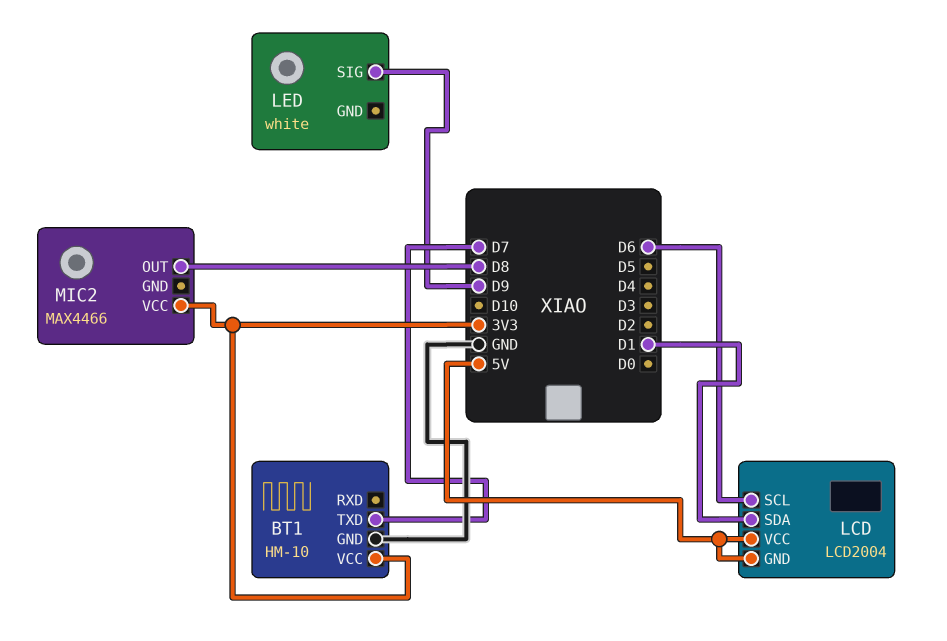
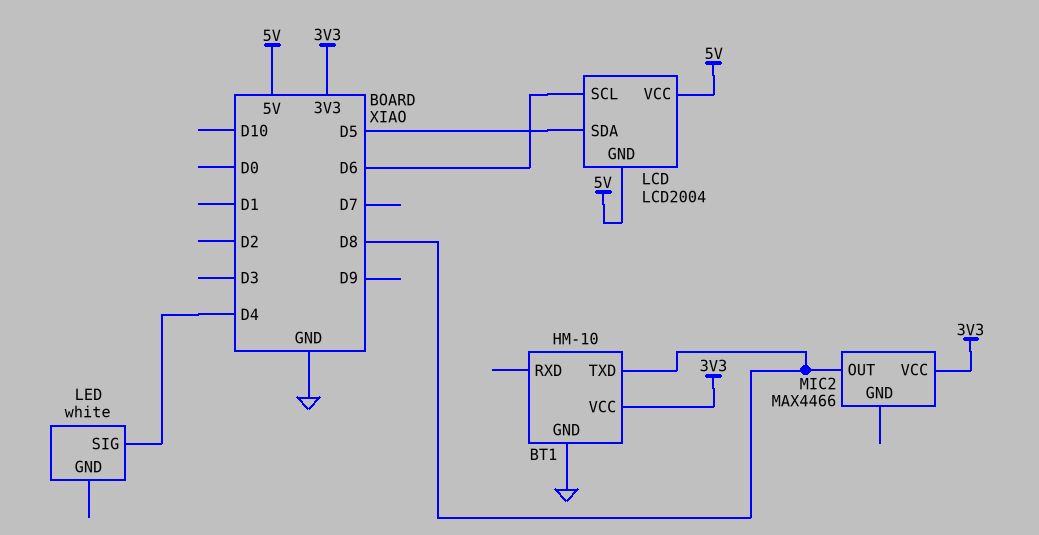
BT1 pin TXD: D7 -> D8
LCD pin SDA: D1 -> D5
LED pin SIG: D9 -> D4

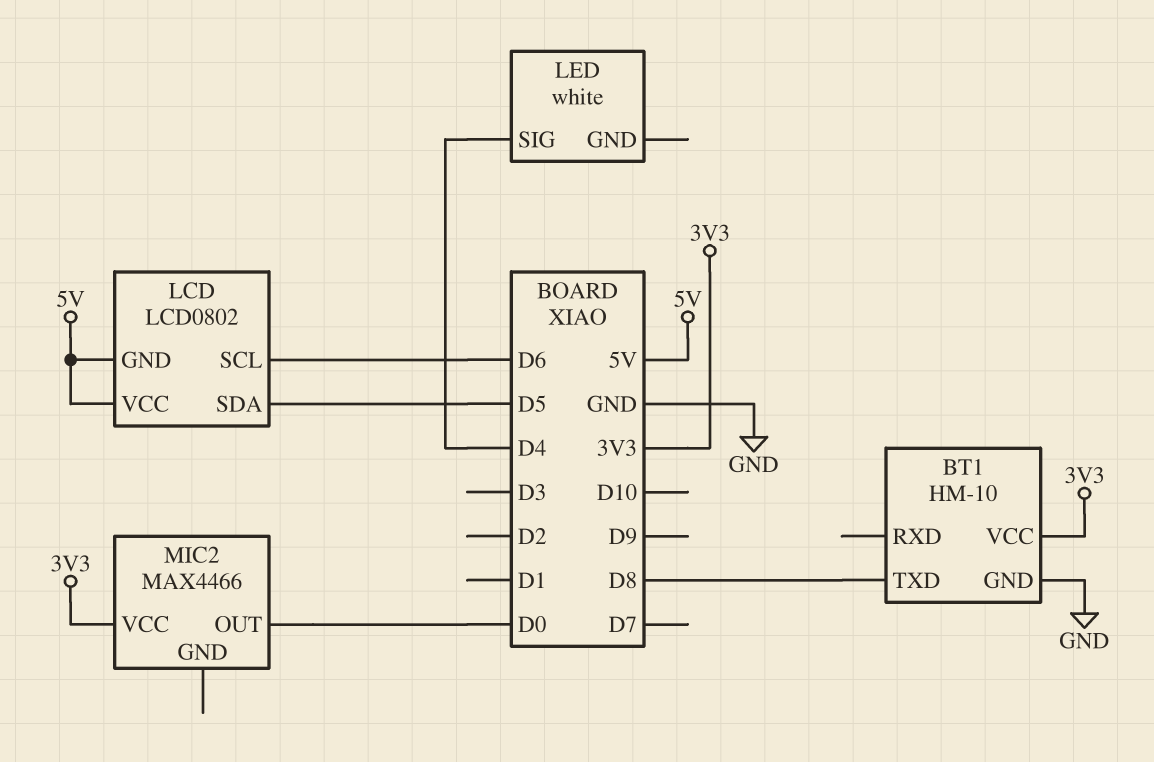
LCD: LCD2004 -> LCD0802
MIC2 pin OUT: D8 -> D0

